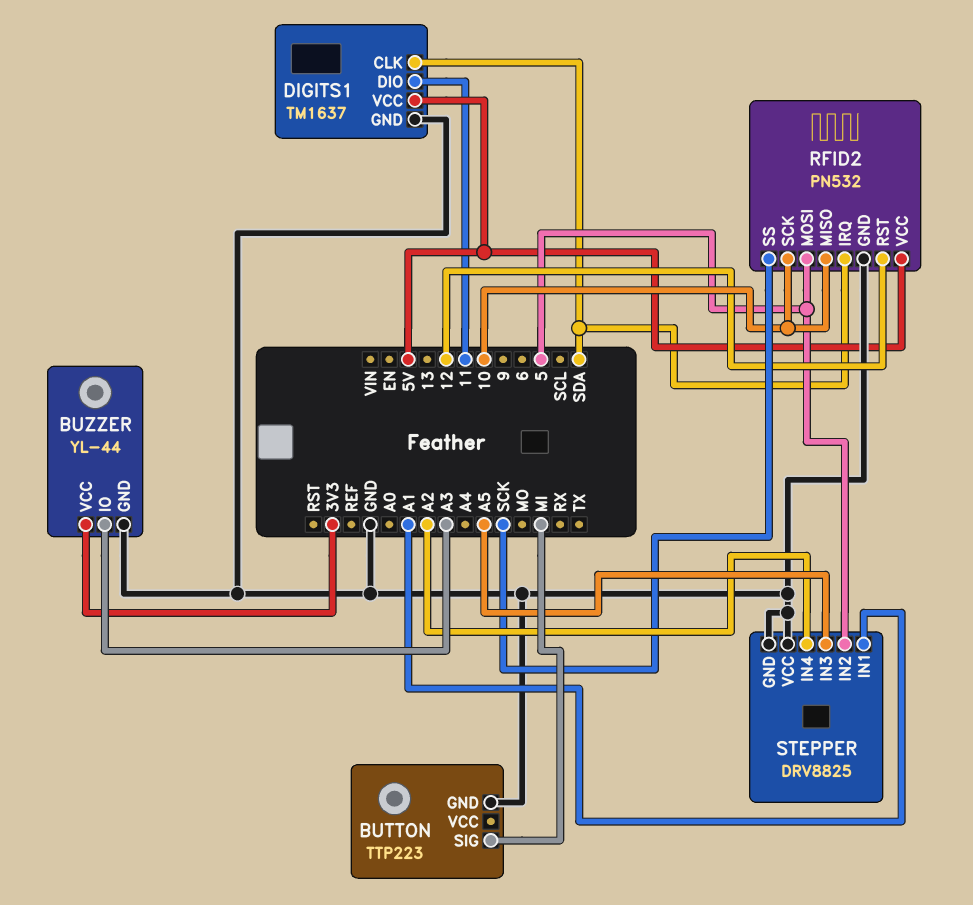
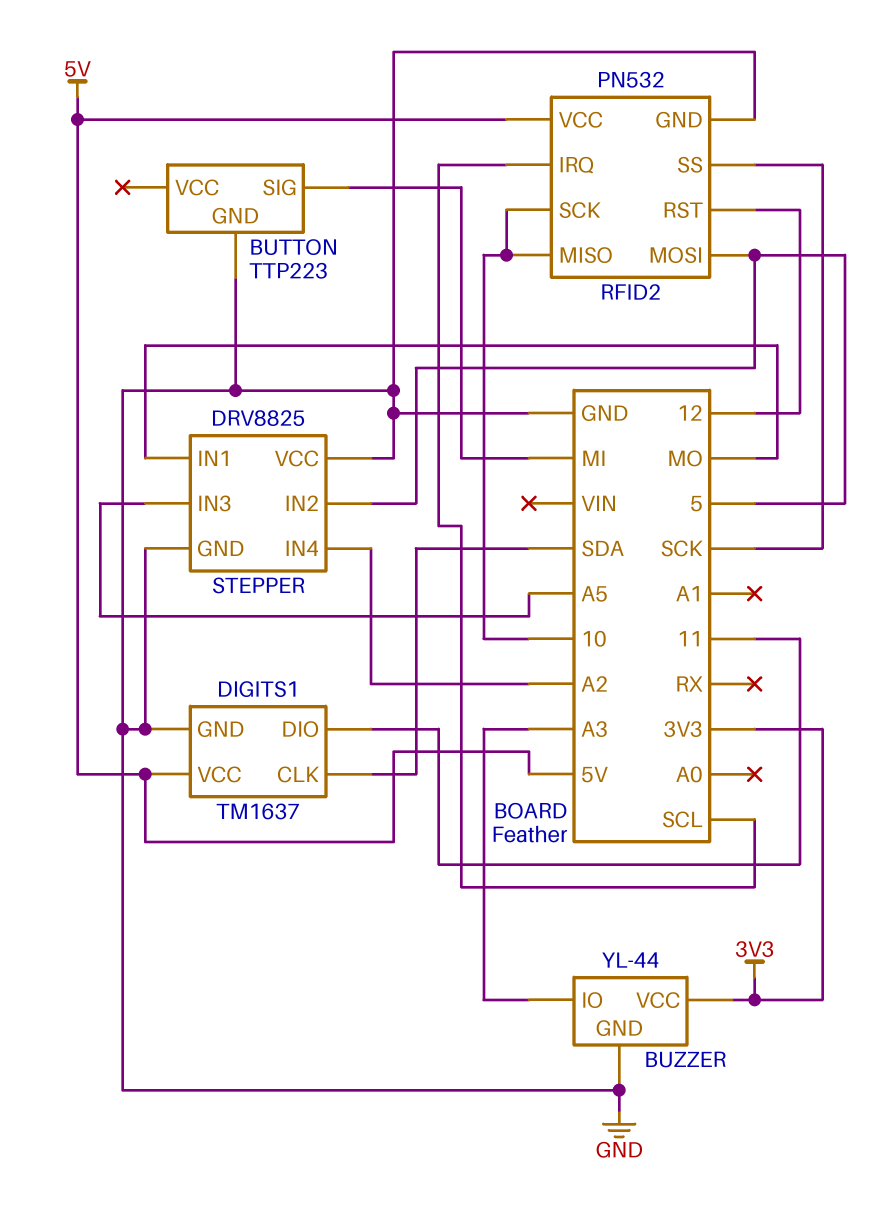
RFID2 pin IRQ: SDA -> SCL
STEPPER pin IN1: A1 -> MO

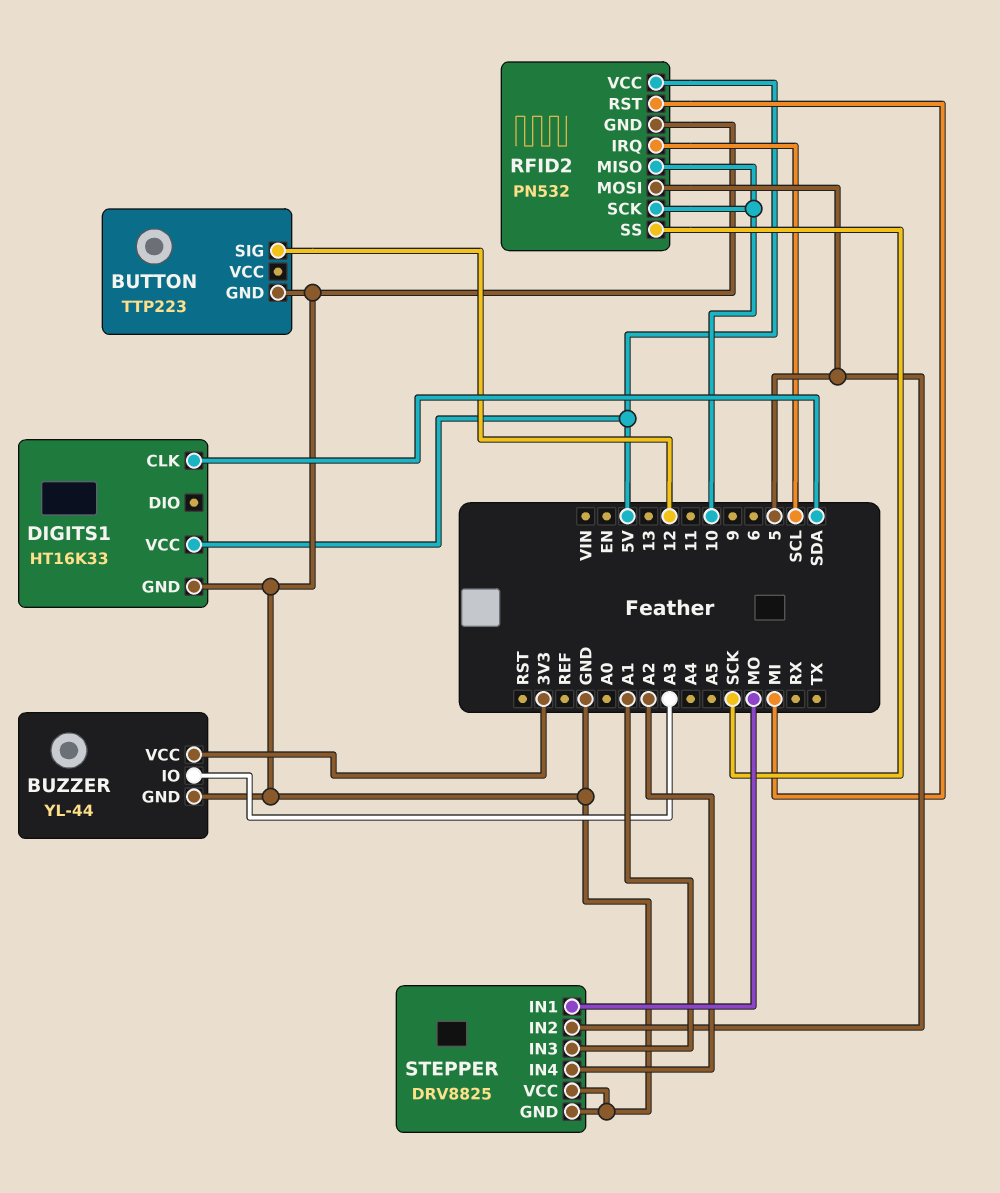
BUTTON pin SIG: MI -> 12
DIGITS1: TM1637 -> HT16K33
DIGITS1 pin DIO: 11 -> none
RFID2 pin RST: 12 -> MI
STEPPER pin IN3: A5 -> A1

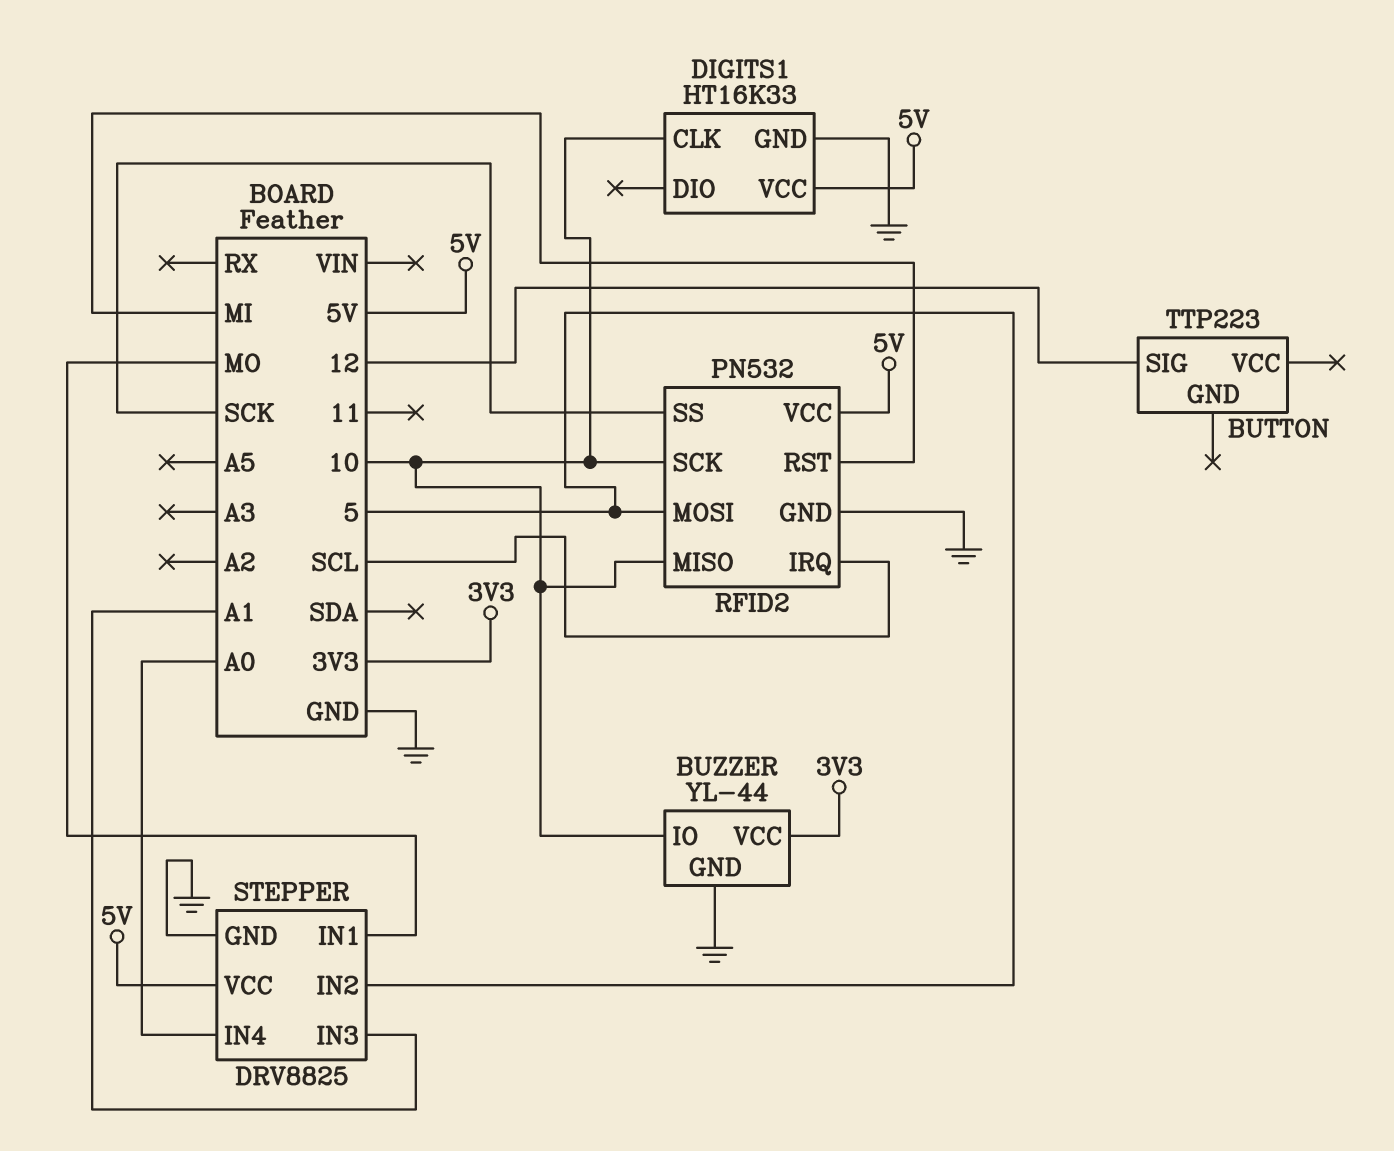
BUTTON pin GND: GND -> none
BUZZER pin IO: A3 -> 10
DIGITS1 pin CLK: SDA -> 10
STEPPER pin IN4: A2 -> A0
STEPPER pin VCC: GND -> 5V

